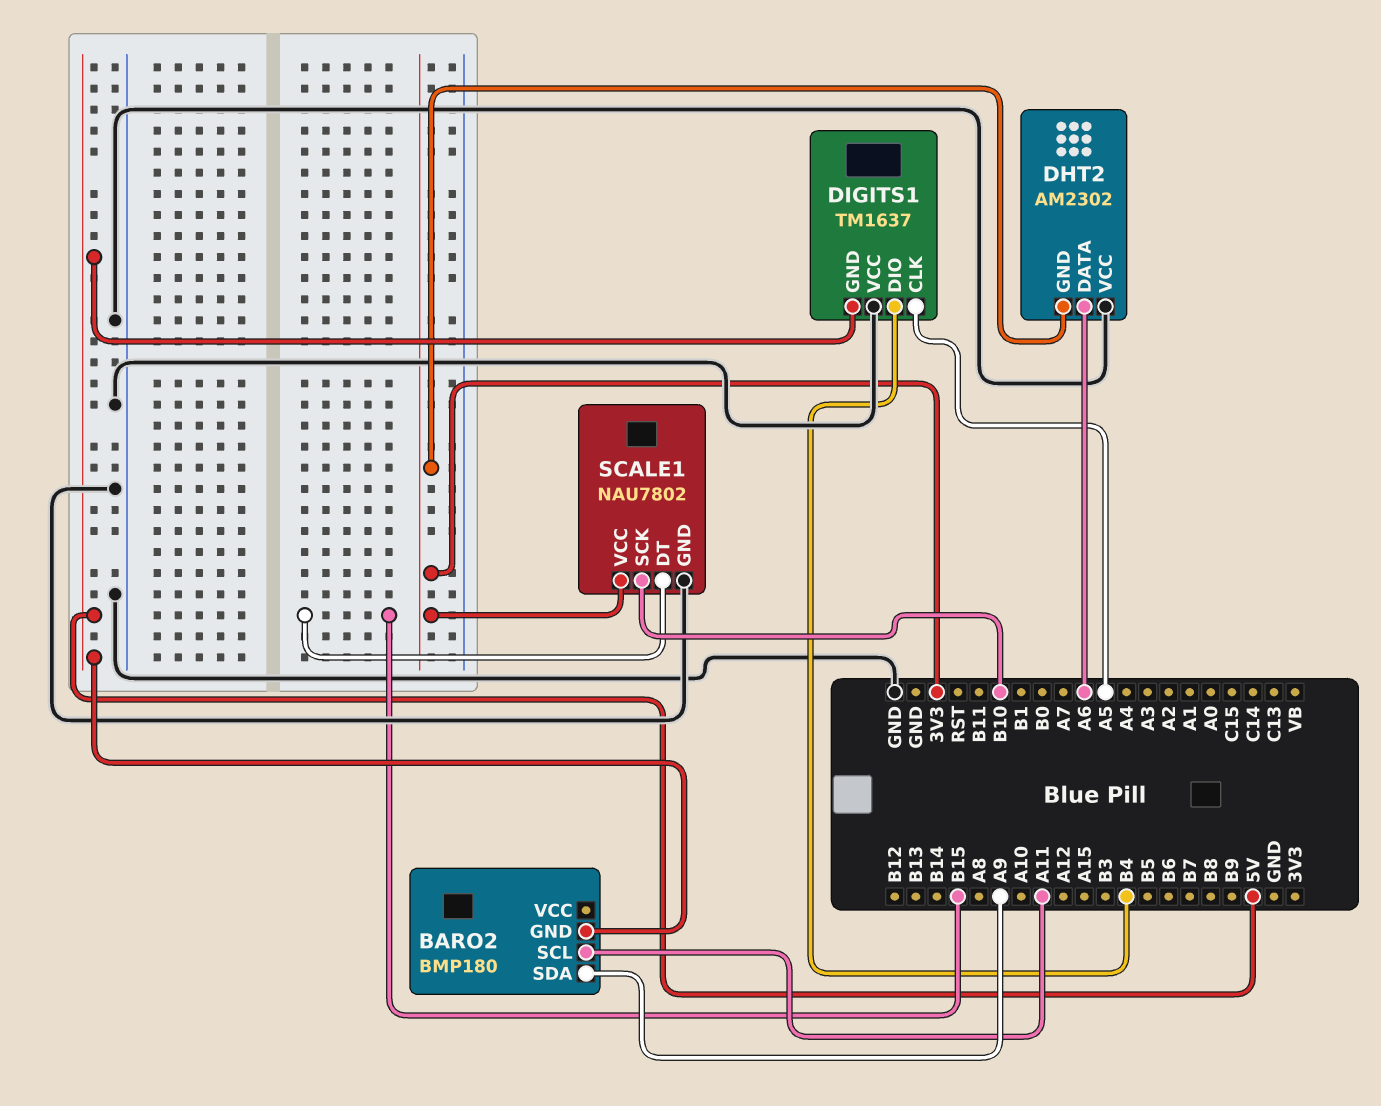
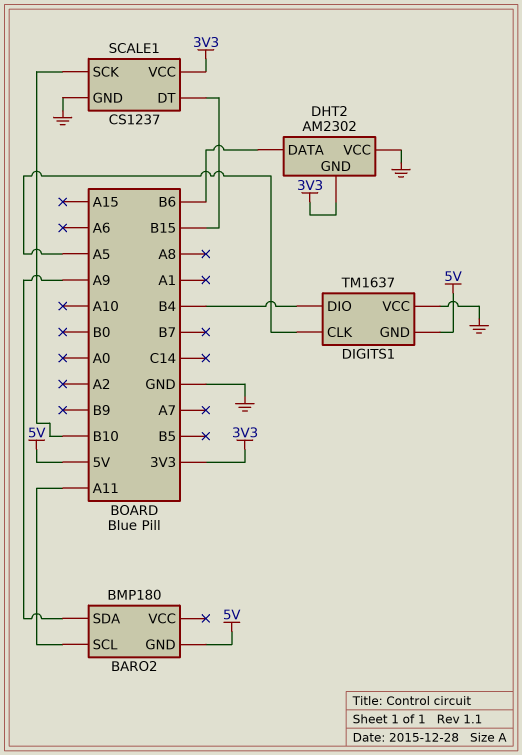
DHT2 pin DATA: A6 -> B6
SCALE1: NAU7802 -> CS1237

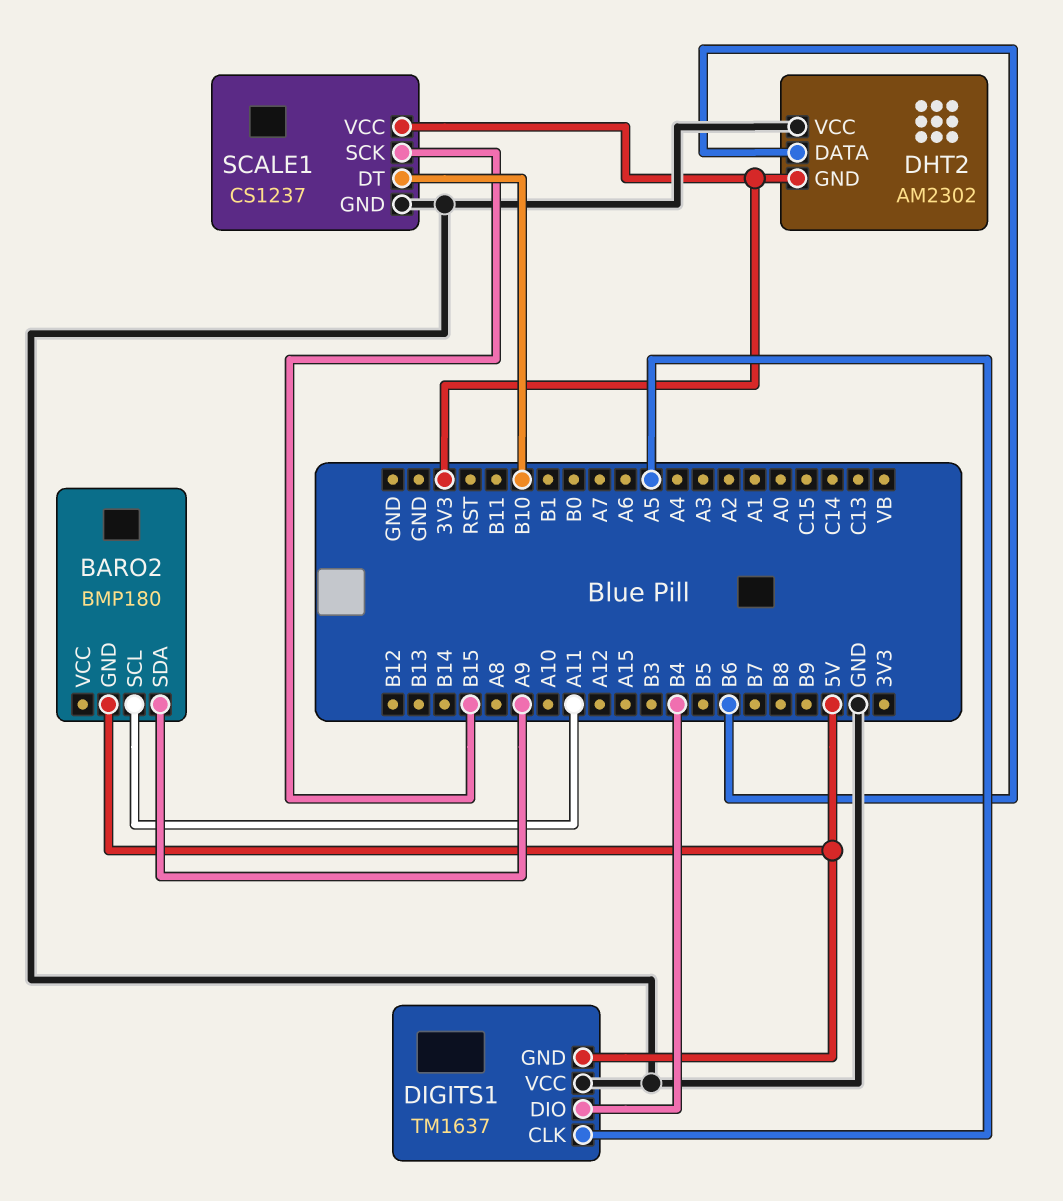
SCALE1 pin DT: B15 -> B10
SCALE1 pin SCK: B10 -> B15

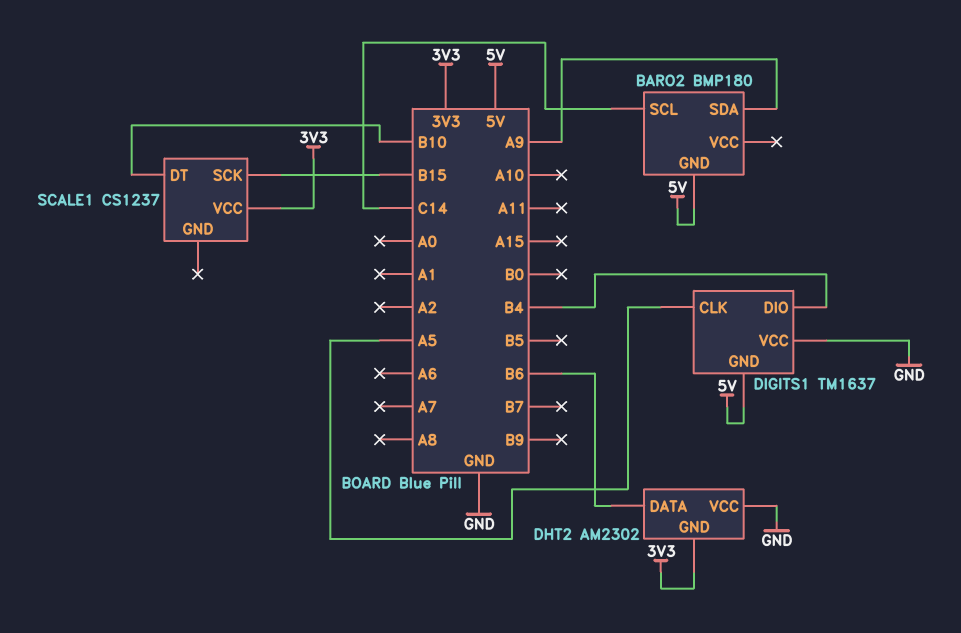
BARO2 pin SCL: A11 -> C14
SCALE1 pin GND: GND -> none

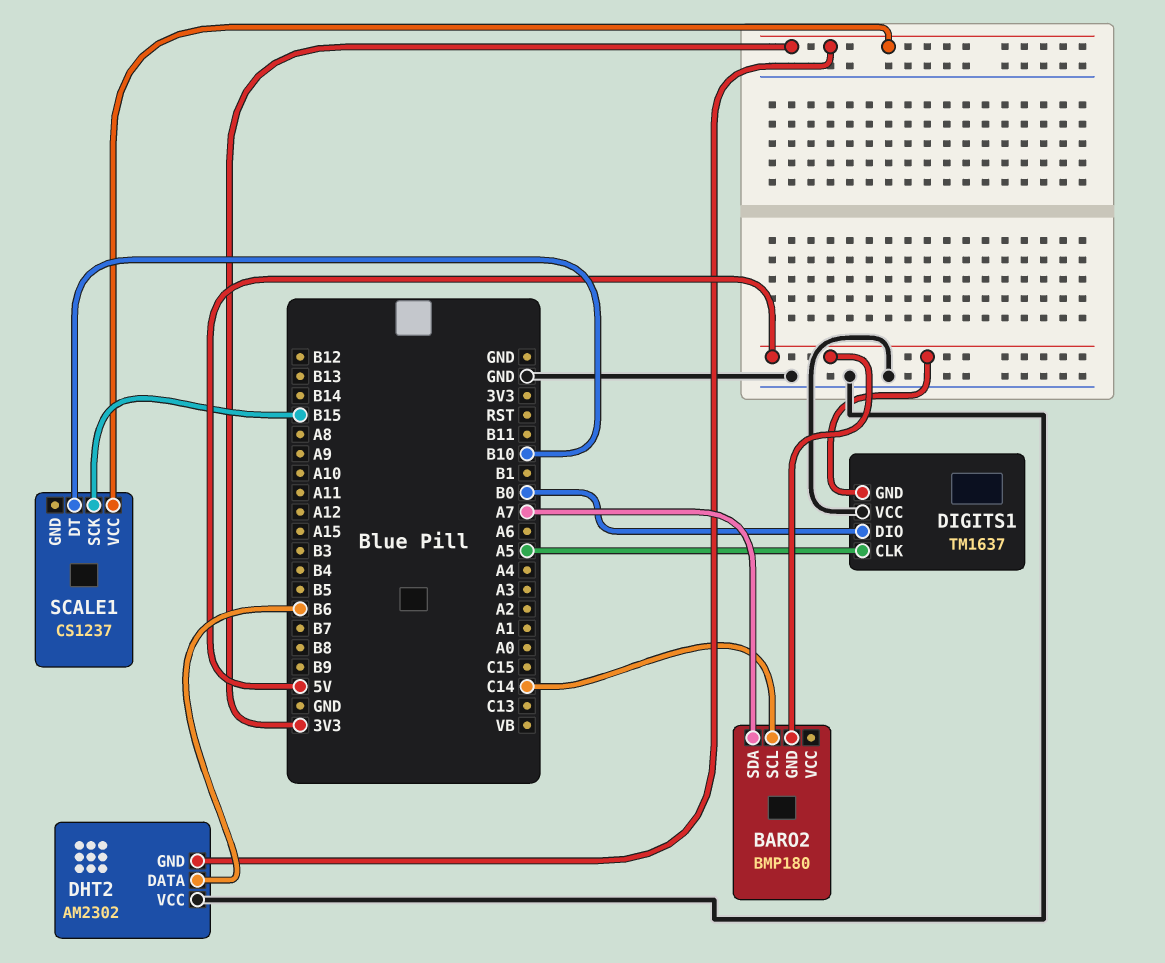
BARO2 pin SDA: A9 -> A7
DIGITS1 pin DIO: B4 -> B0

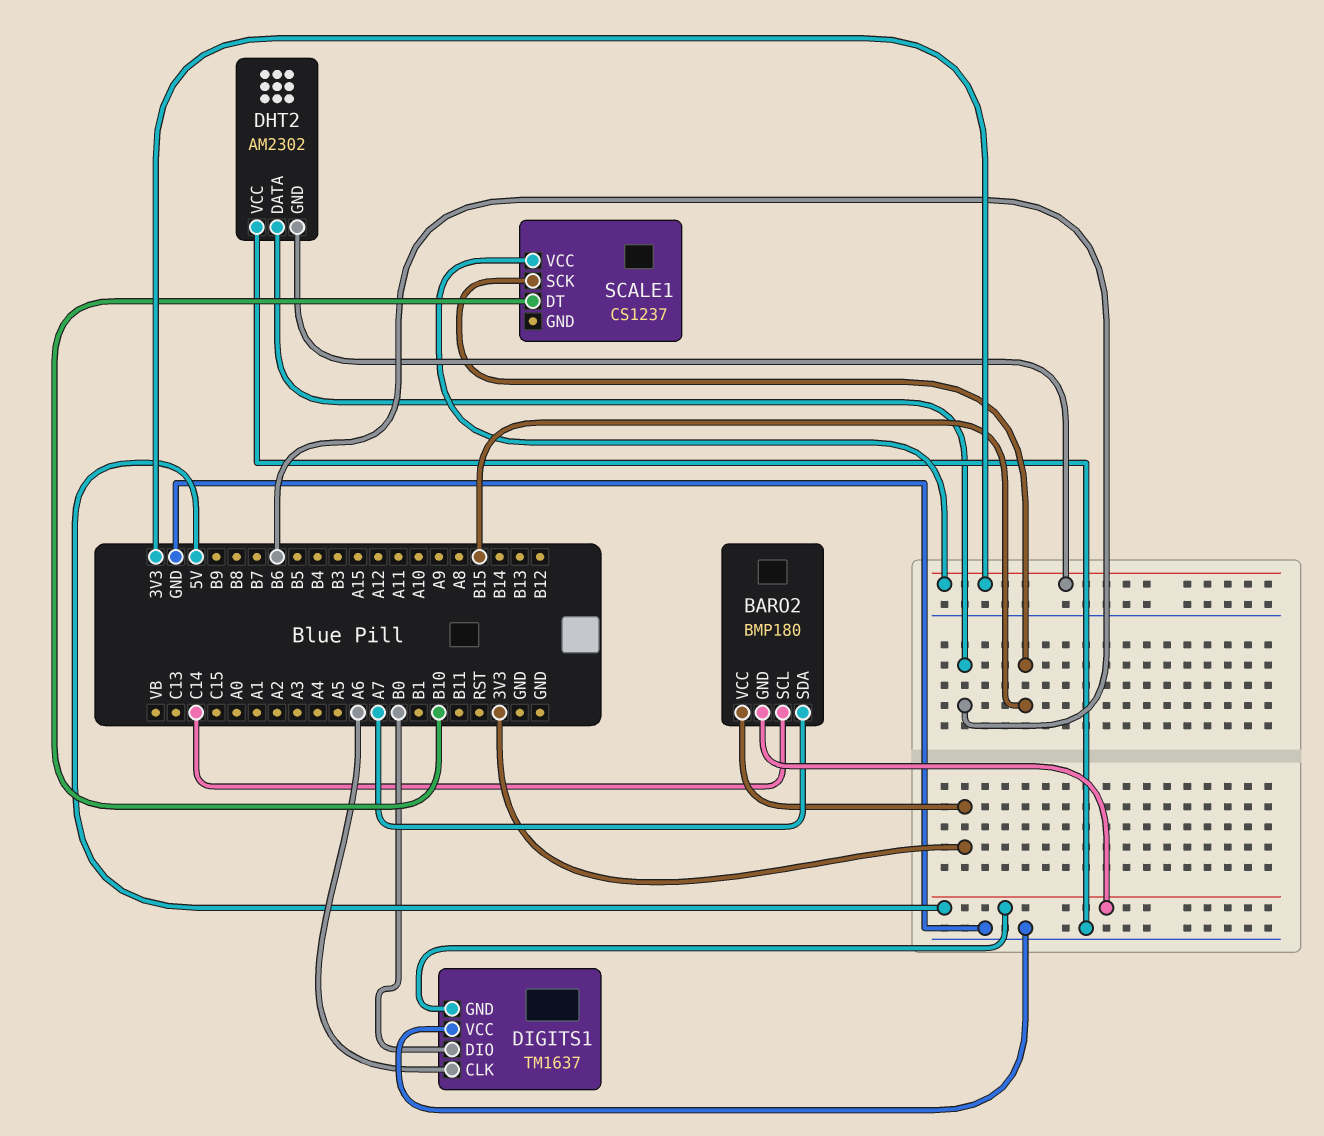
BARO2 pin VCC: none -> 3V3
DIGITS1 pin CLK: A5 -> A6

